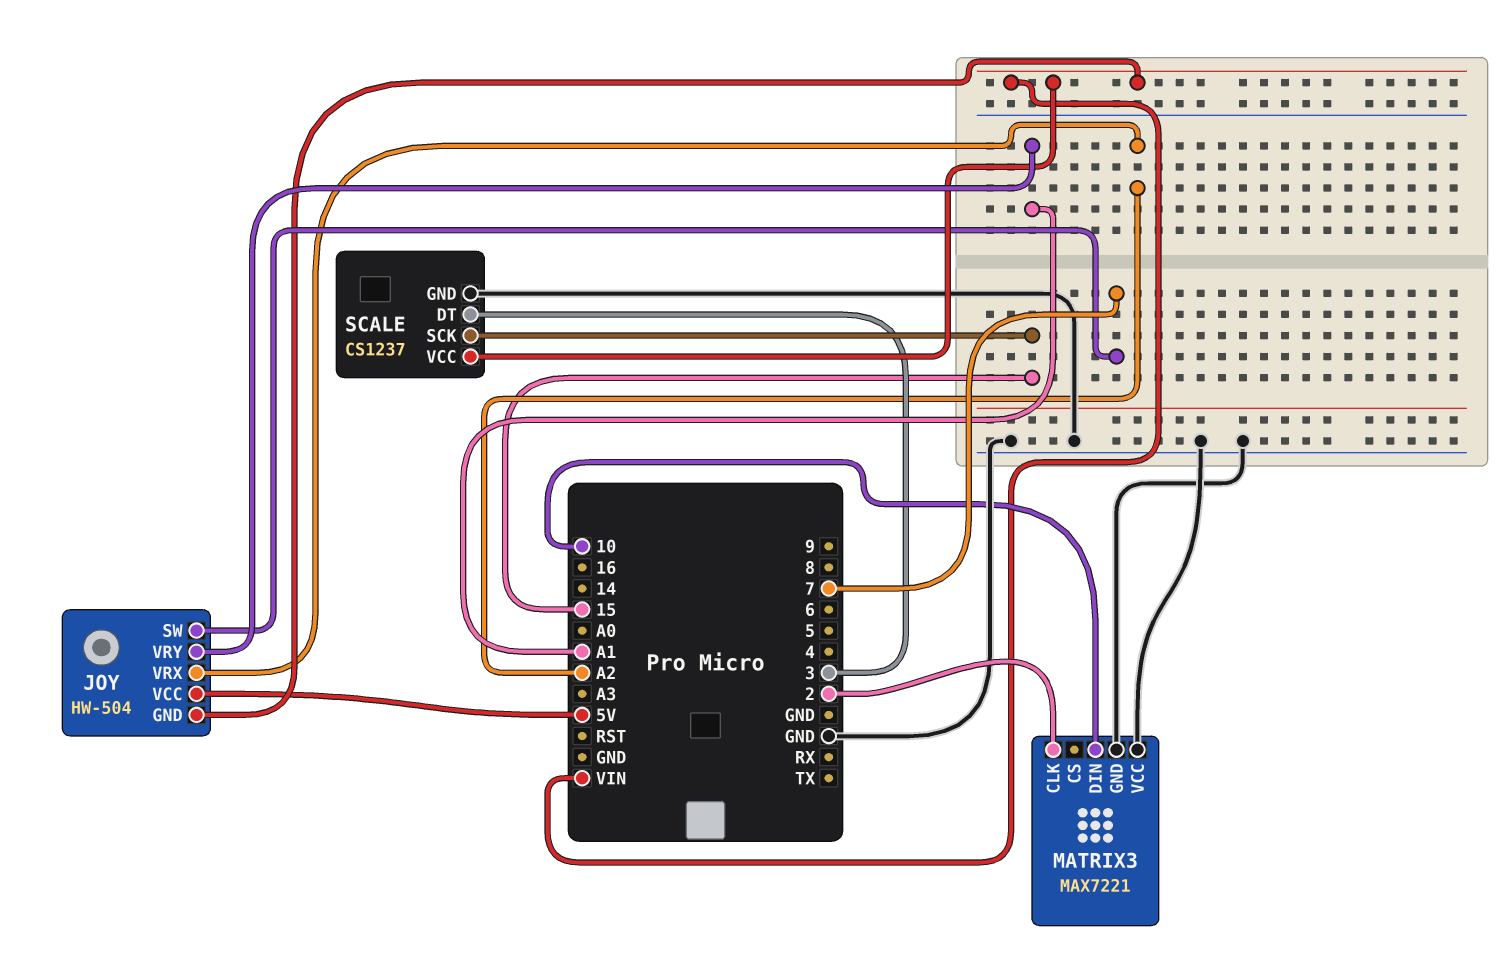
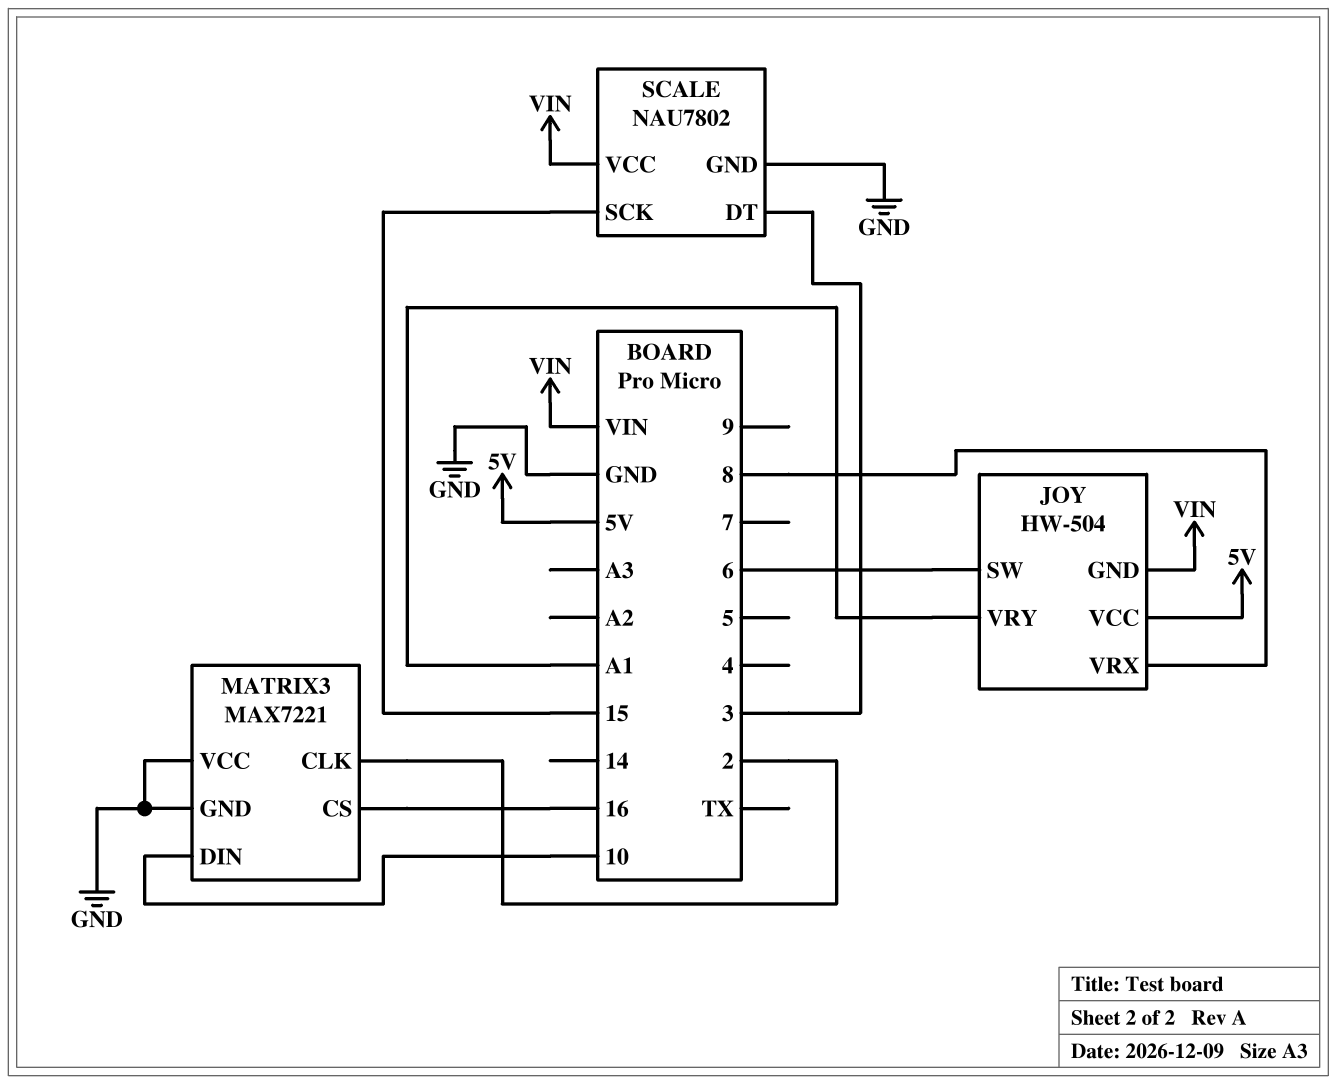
JOY pin SW: 7 -> 6
JOY pin VRX: A2 -> 8
MATRIX3 pin CS: none -> 16
SCALE: CS1237 -> NAU7802

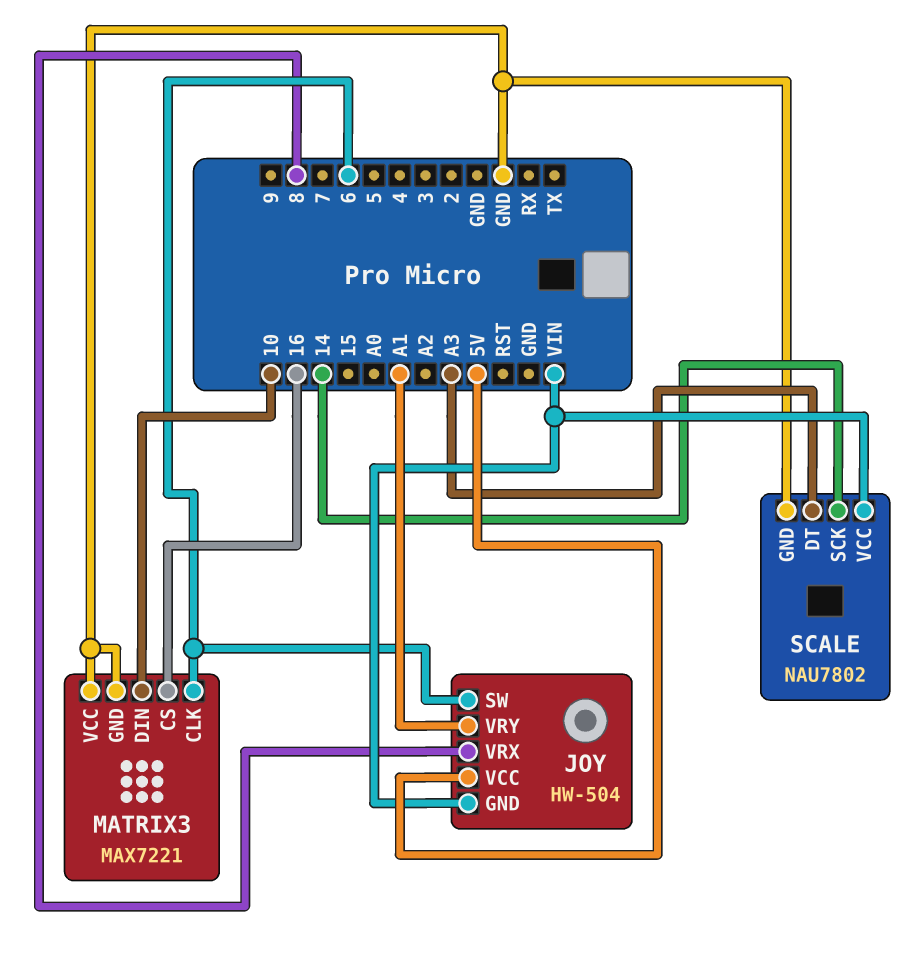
MATRIX3 pin CLK: 2 -> 6
SCALE pin DT: 3 -> A3
SCALE pin SCK: 15 -> 14

